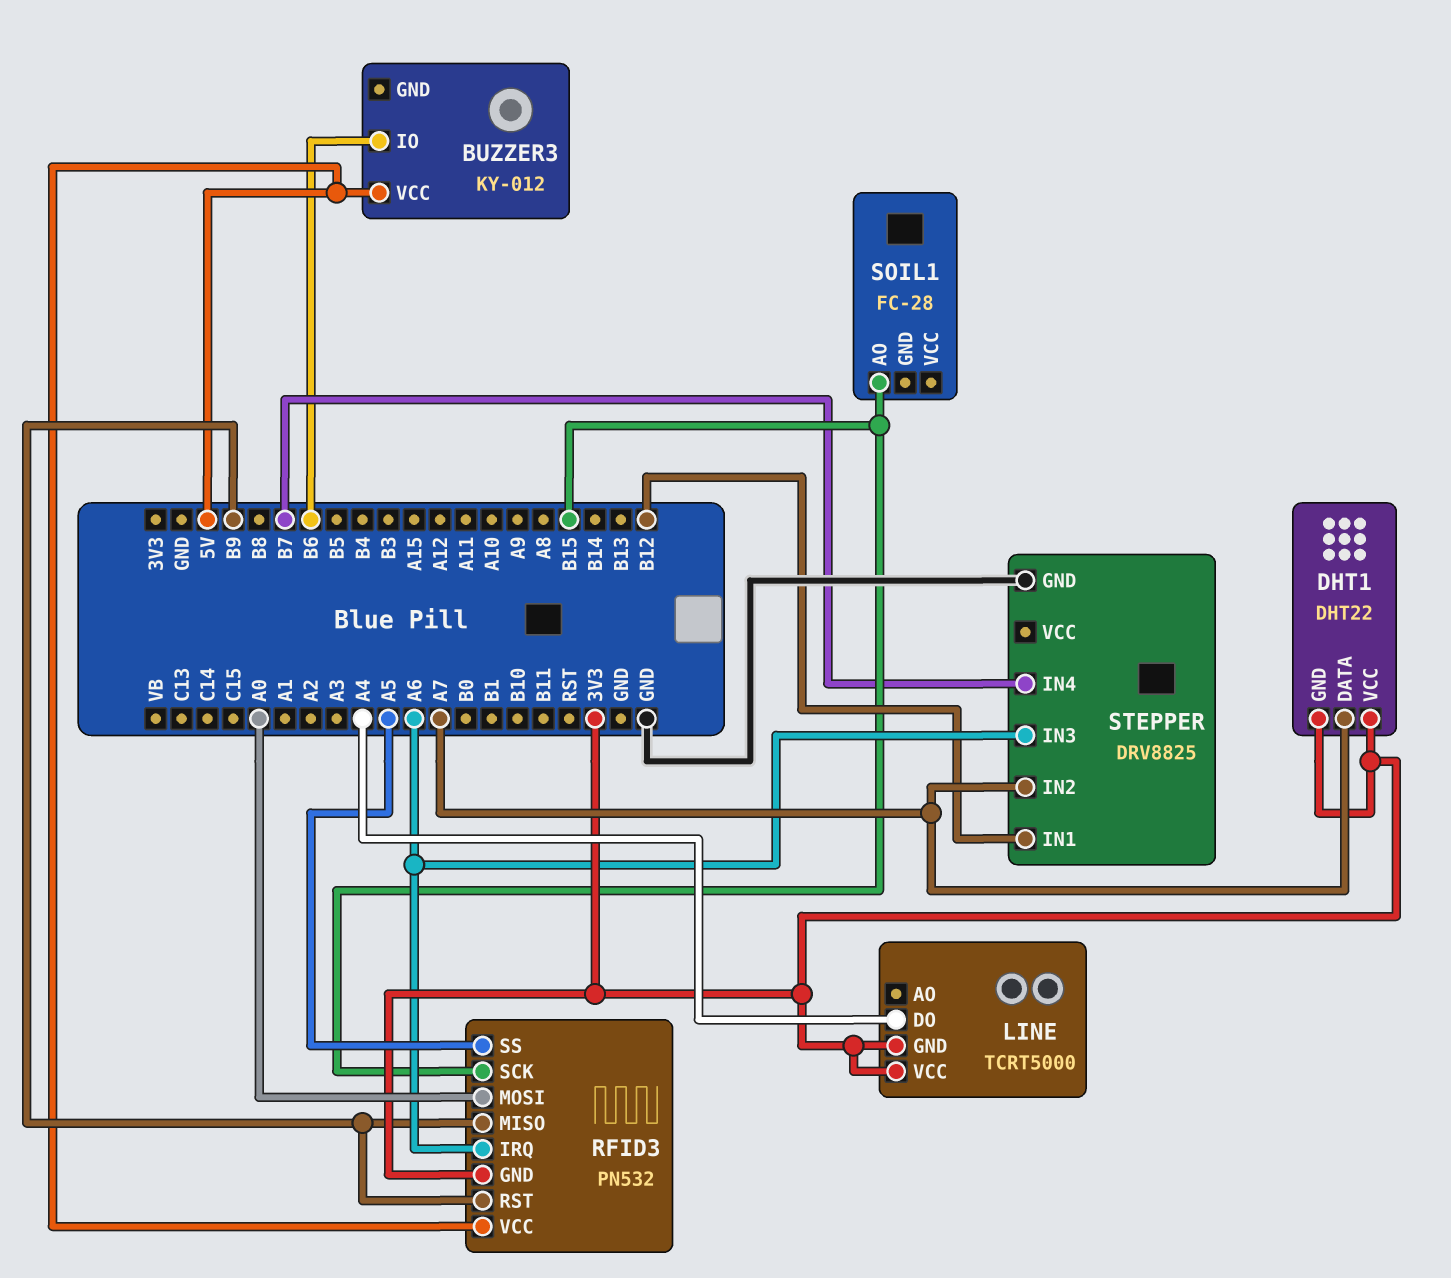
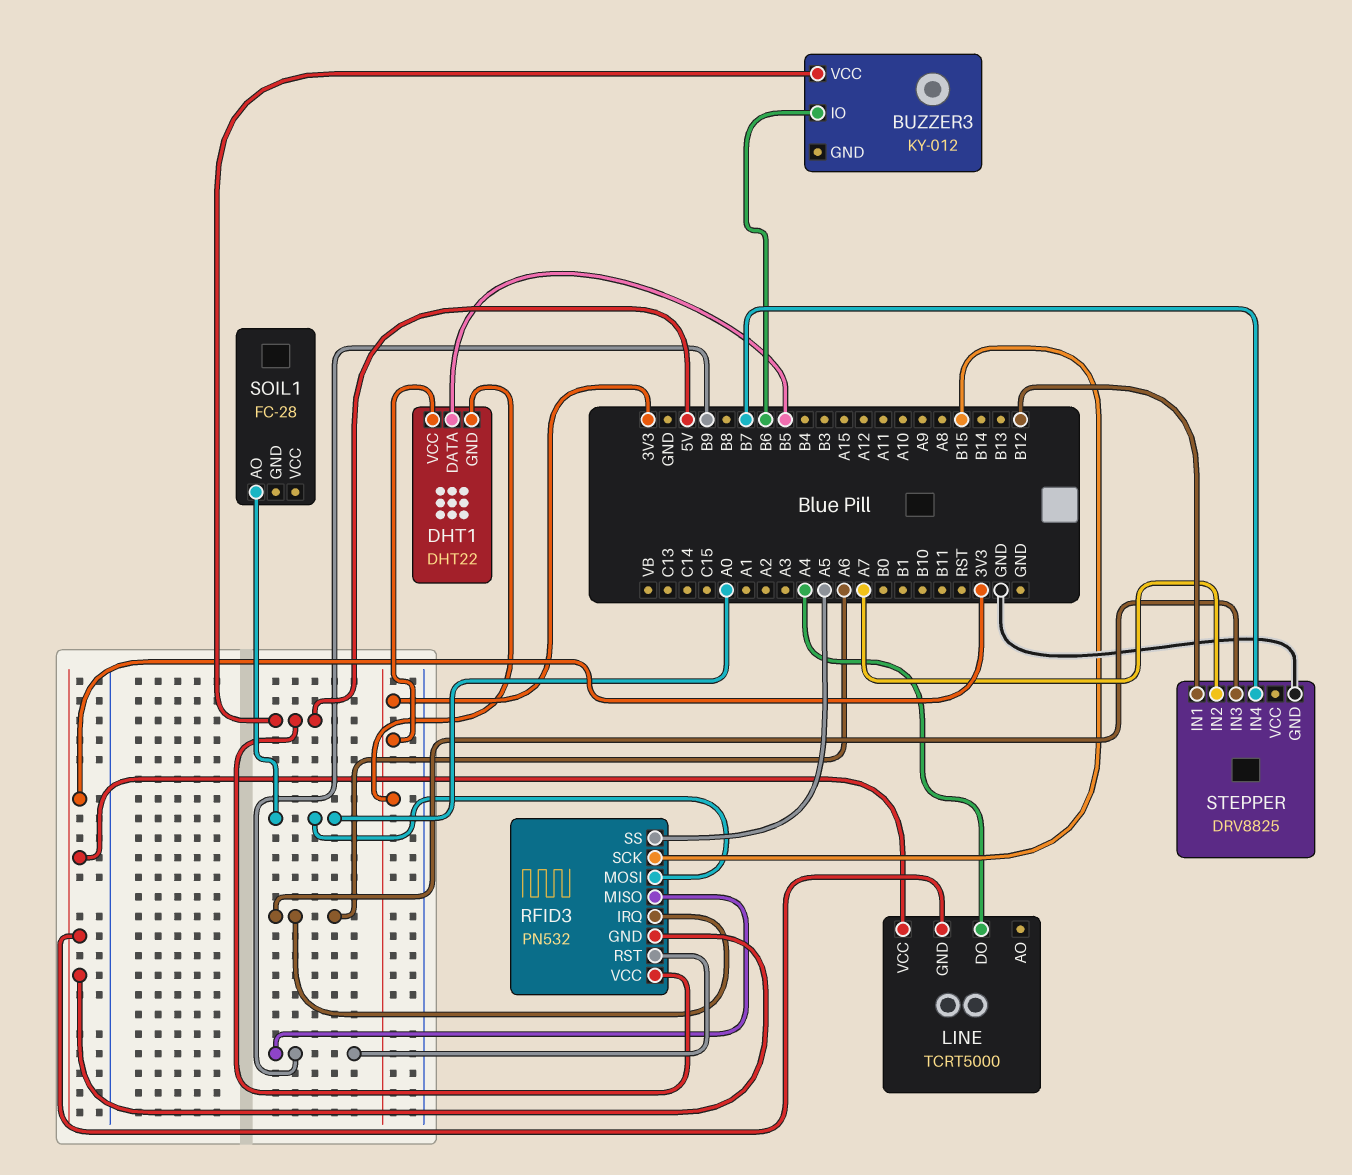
DHT1 pin DATA: A7 -> B5
SOIL1 pin AO: B15 -> A0

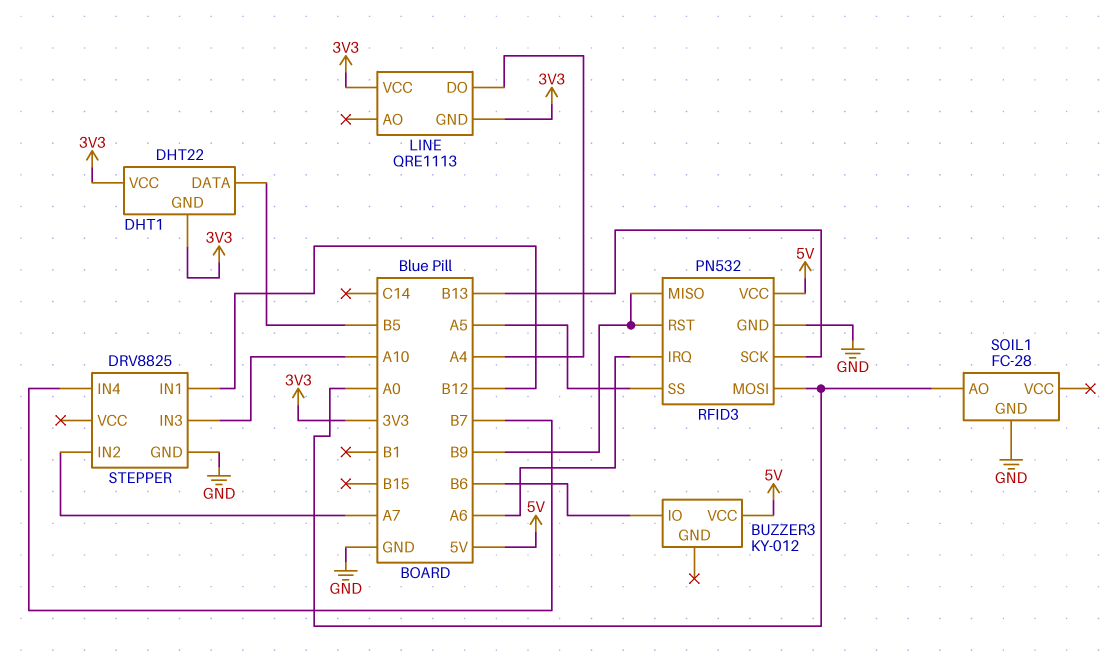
LINE: TCRT5000 -> QRE1113
RFID3 pin GND: 3V3 -> GND
RFID3 pin SCK: B15 -> B13
SOIL1 pin GND: none -> GND
STEPPER pin IN3: A6 -> A10

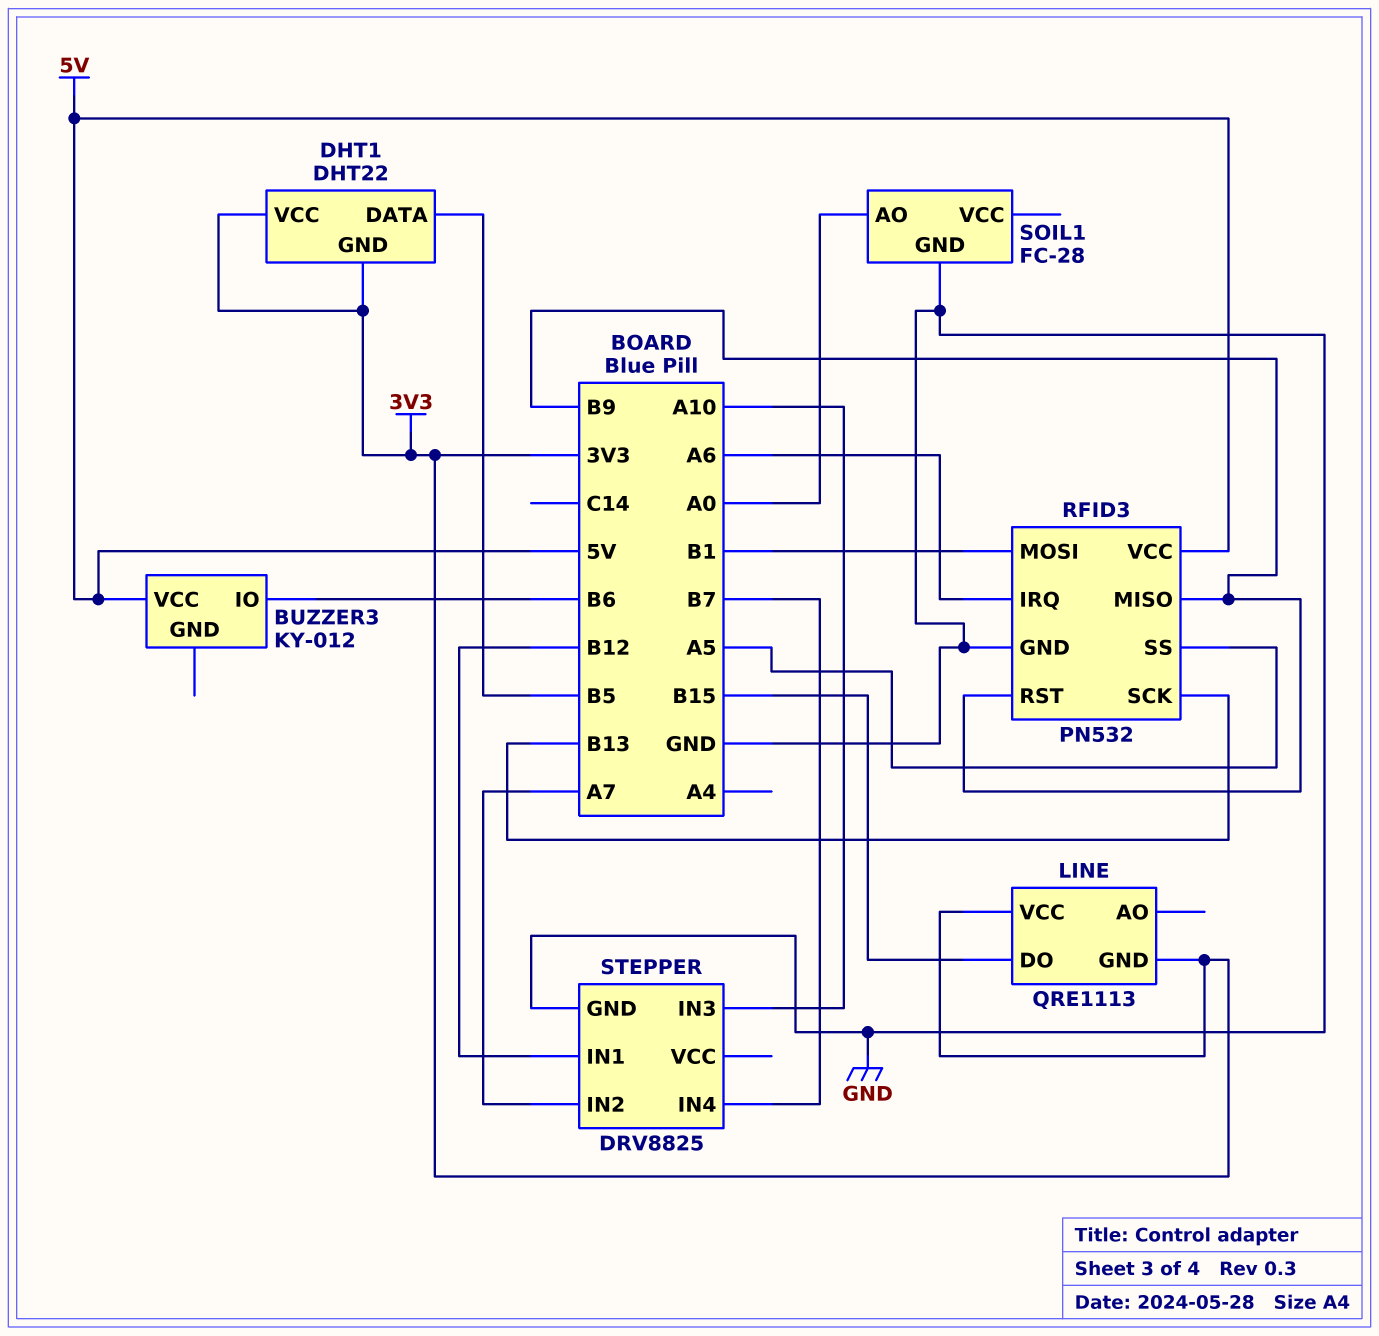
LINE pin DO: A4 -> B15
RFID3 pin MOSI: A0 -> B1

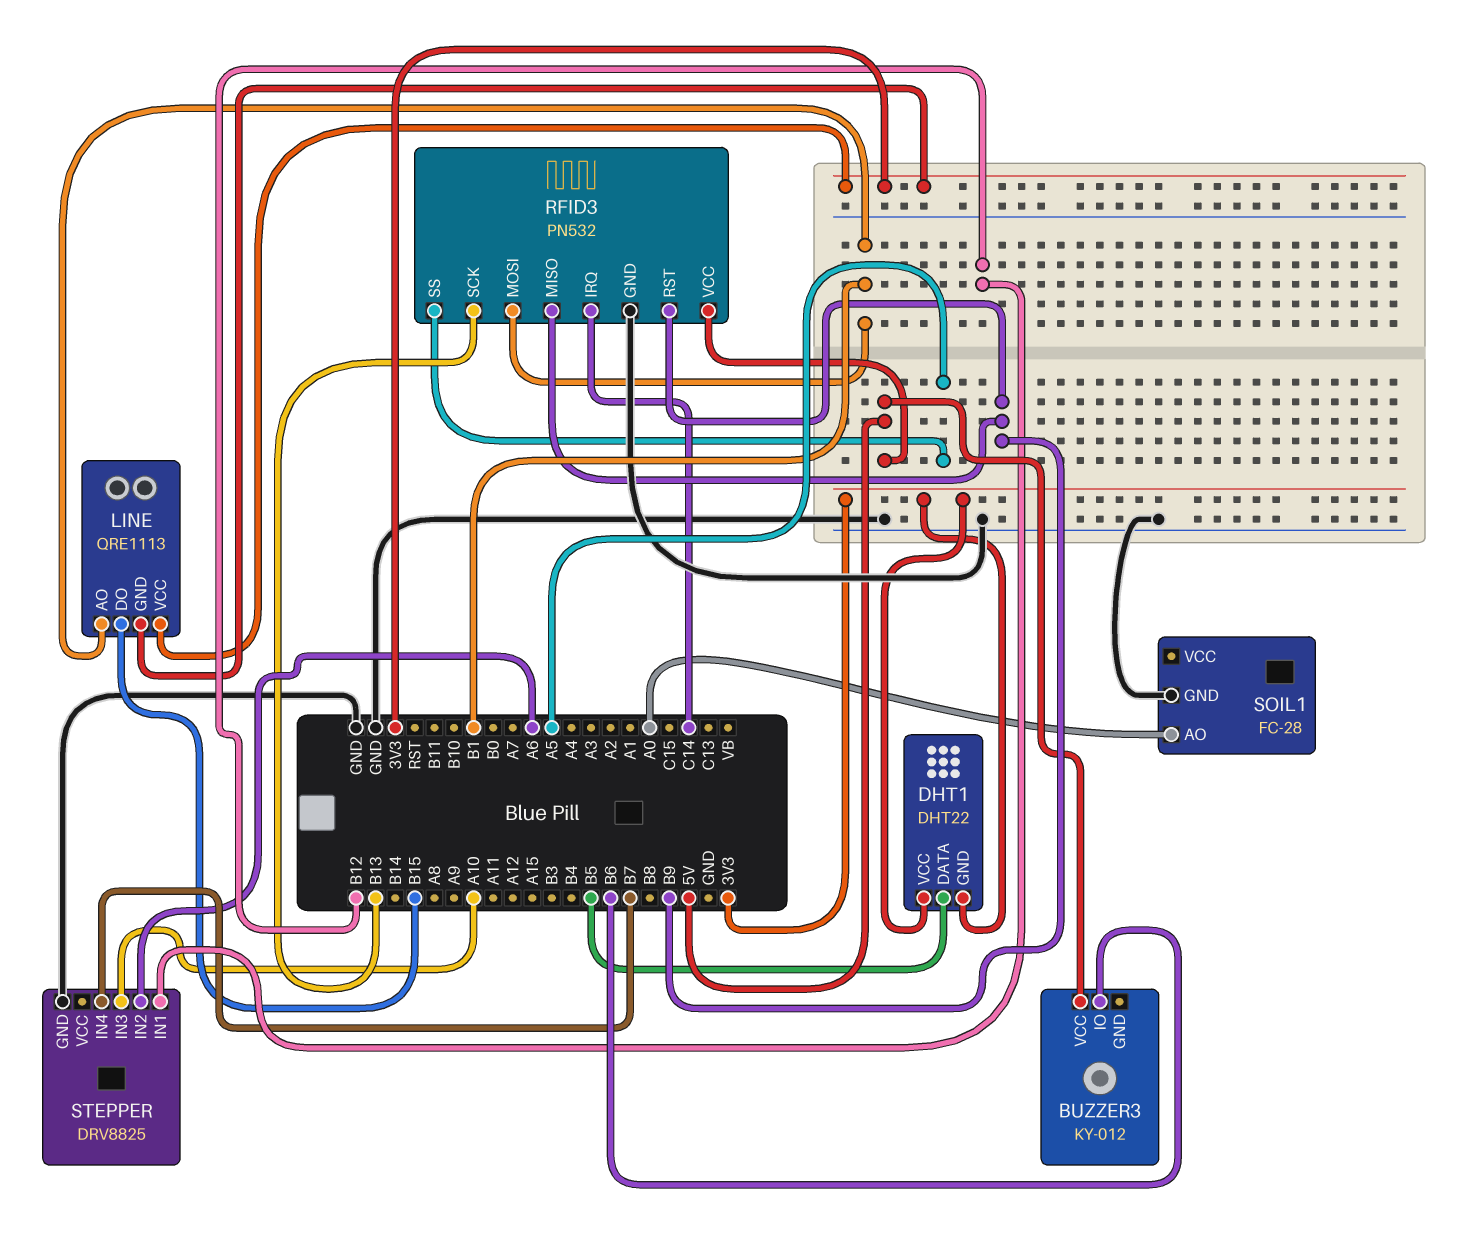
LINE pin AO: none -> B1
RFID3 pin IRQ: A6 -> C14
STEPPER pin IN2: A7 -> A6

